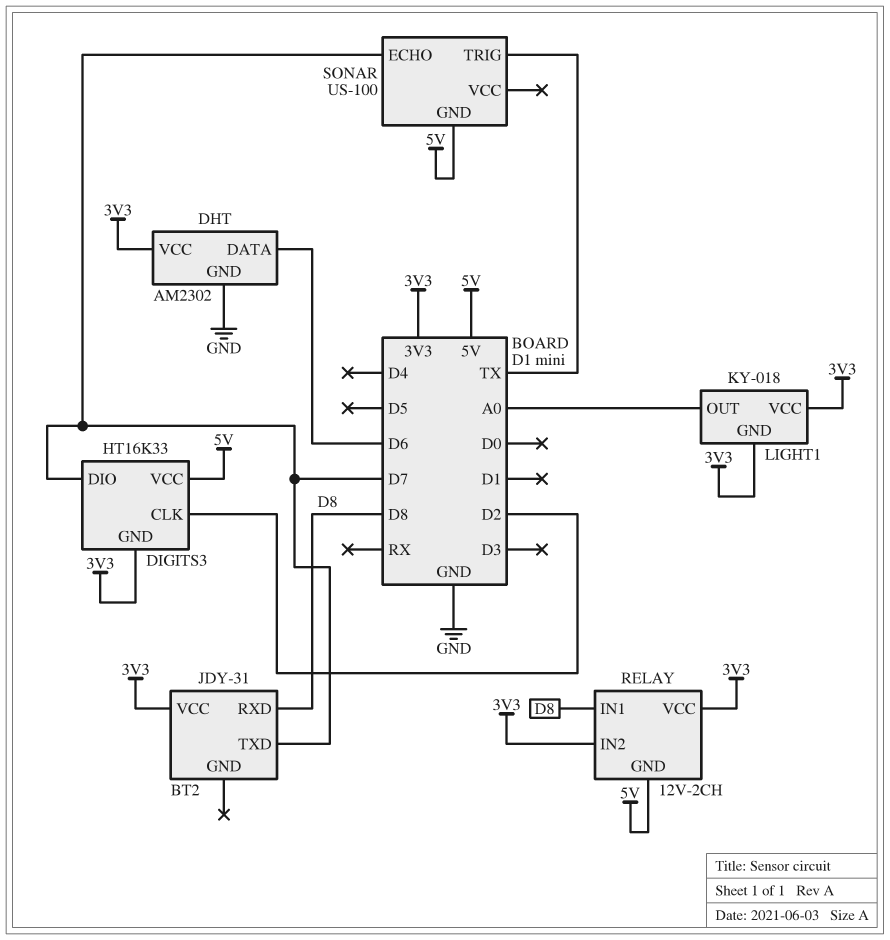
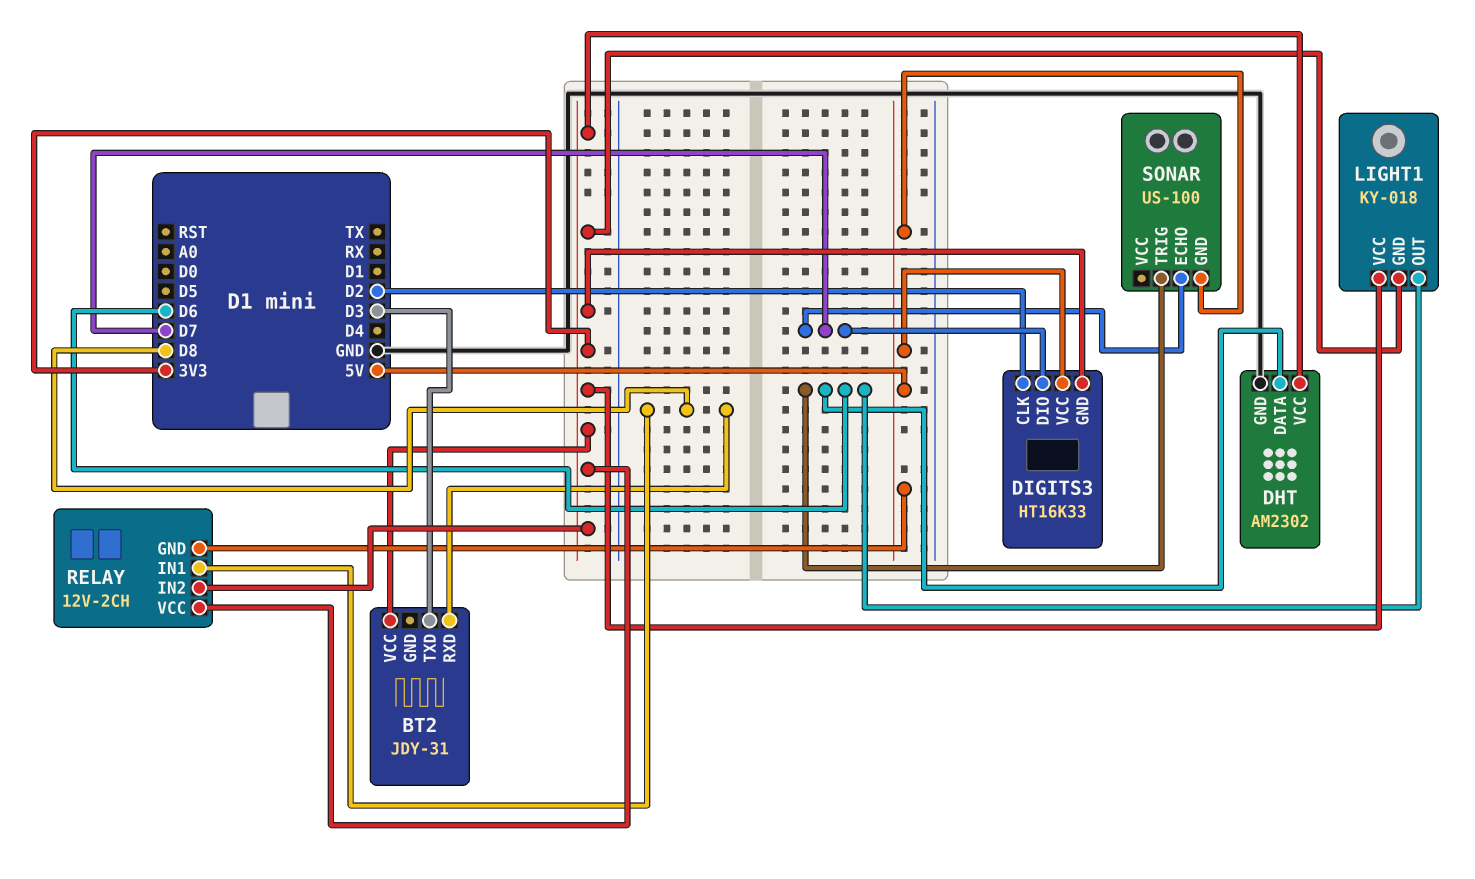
BT2 pin TXD: D7 -> D3
LIGHT1 pin OUT: A0 -> D6
SONAR pin TRIG: TX -> D6

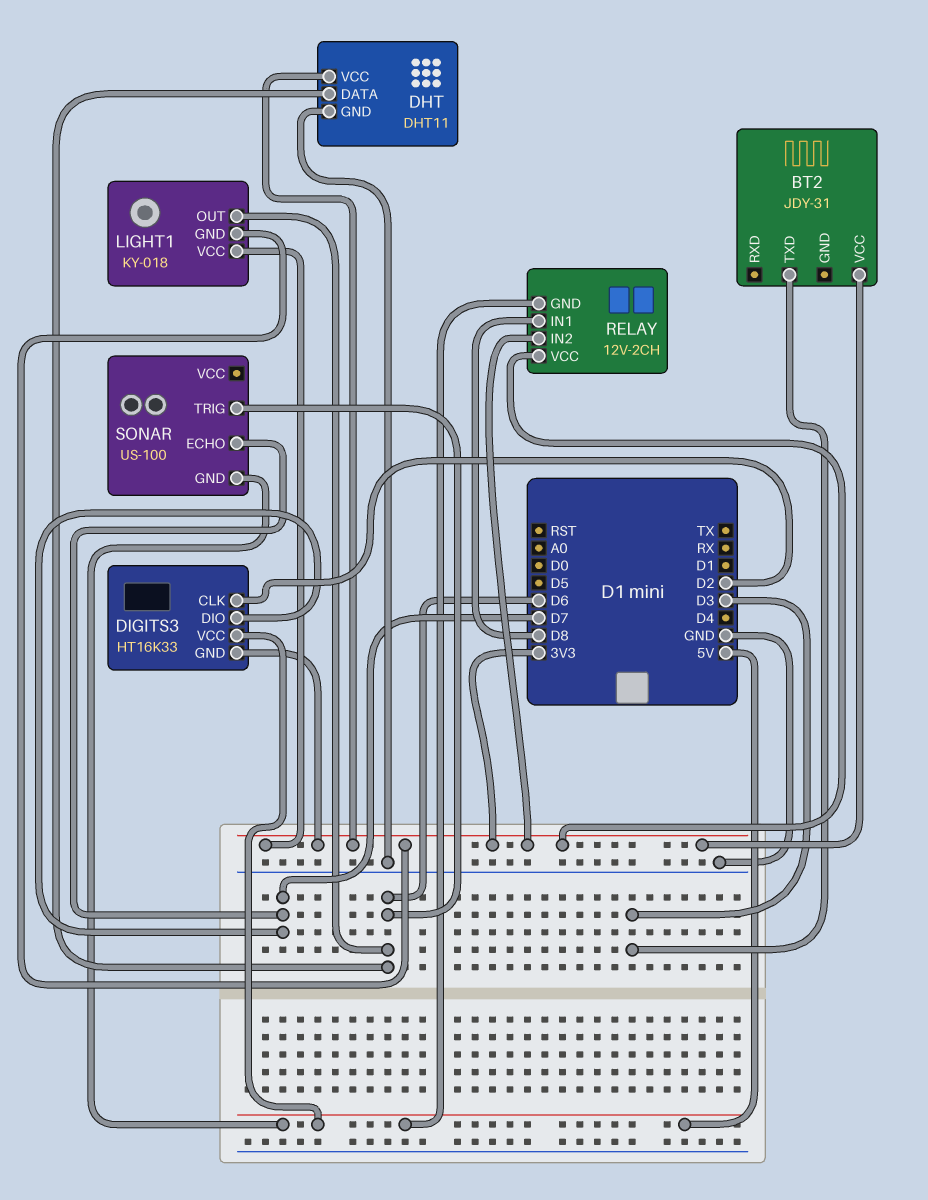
BT2 pin RXD: D8 -> none
DHT: AM2302 -> DHT11

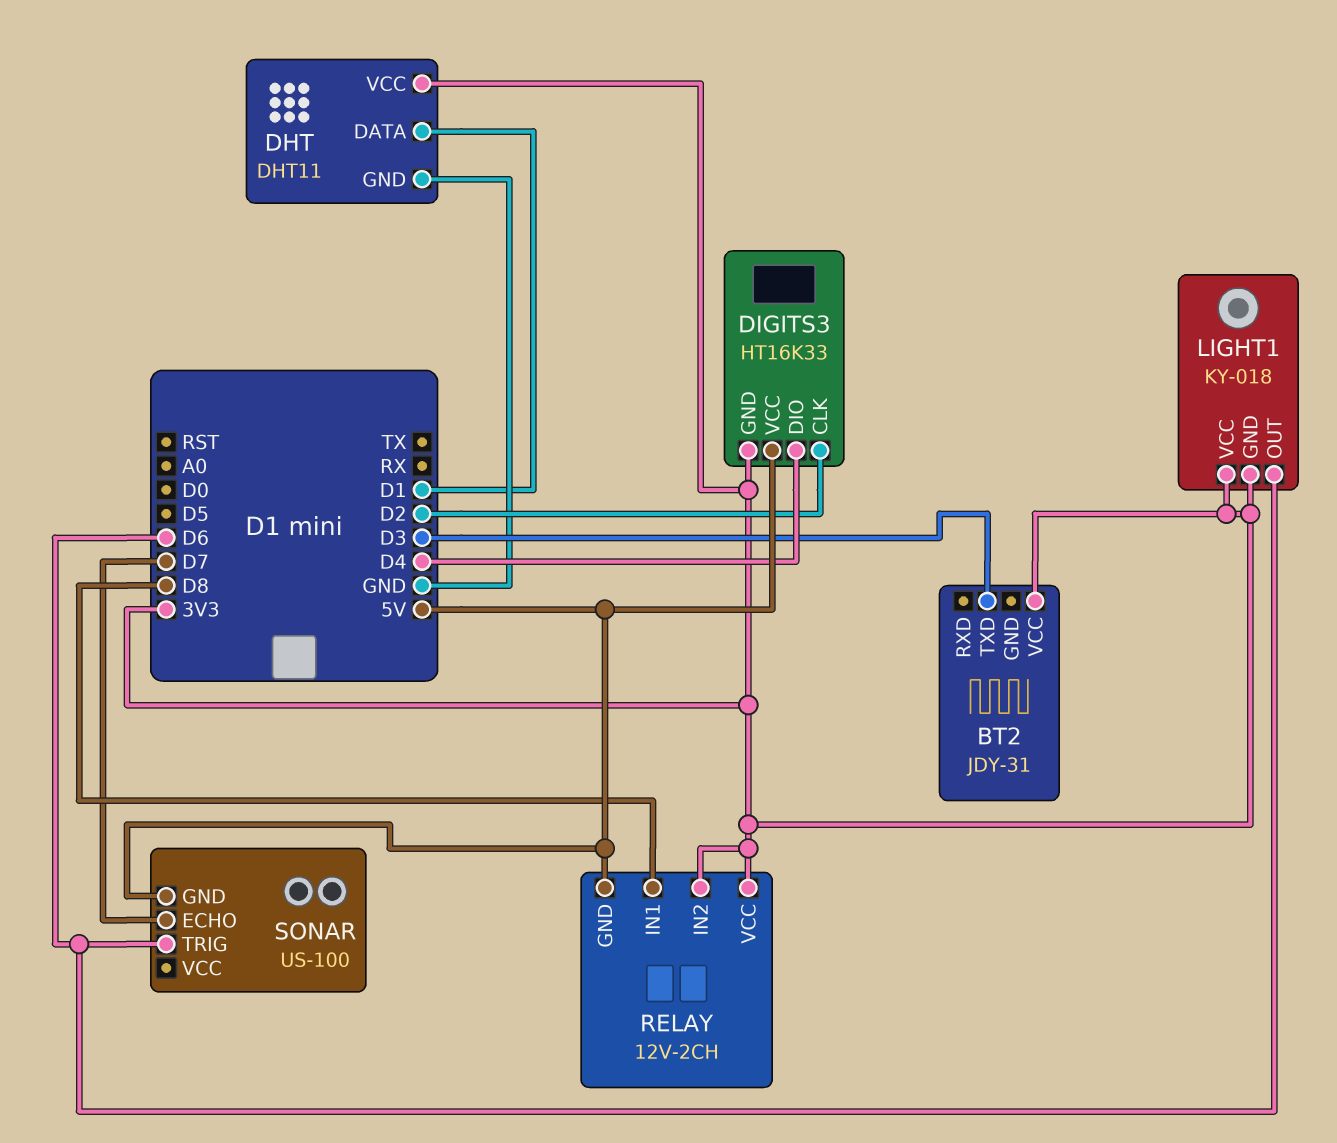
DHT pin DATA: D6 -> D1
DIGITS3 pin DIO: D7 -> D4

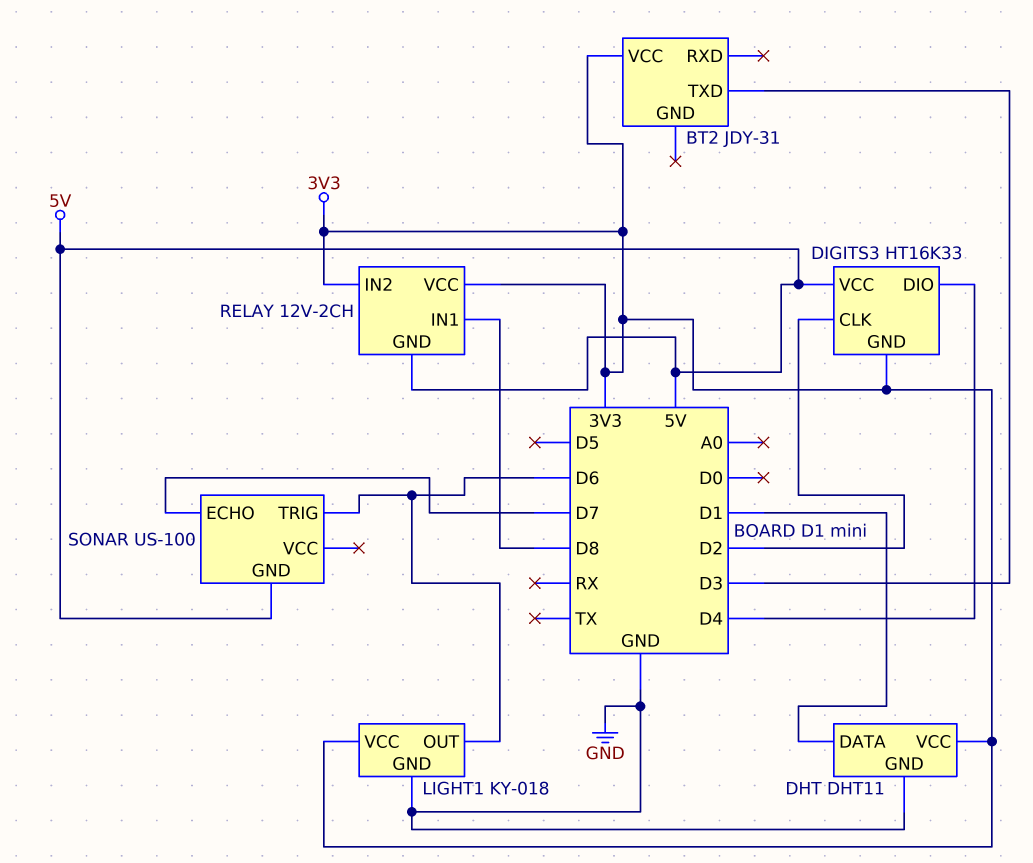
LIGHT1 pin GND: 3V3 -> GND

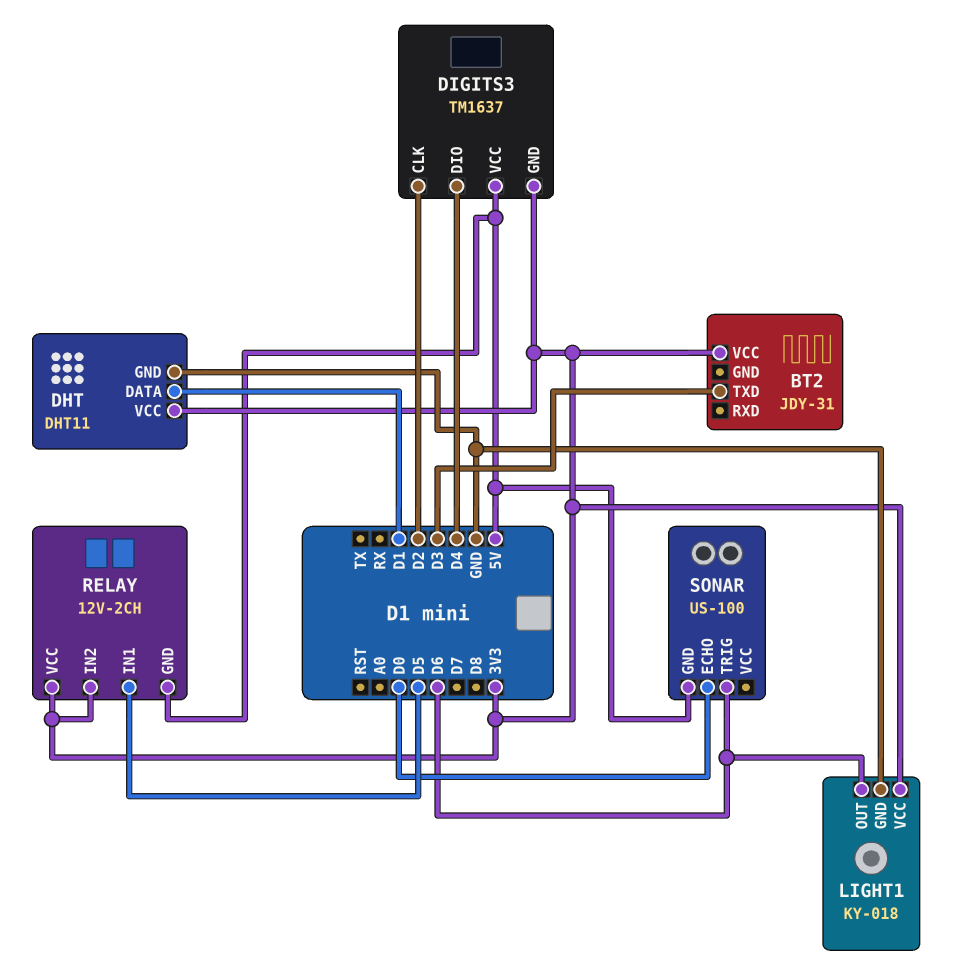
DIGITS3: HT16K33 -> TM1637
RELAY pin IN1: D8 -> D5
SONAR pin ECHO: D7 -> D0

